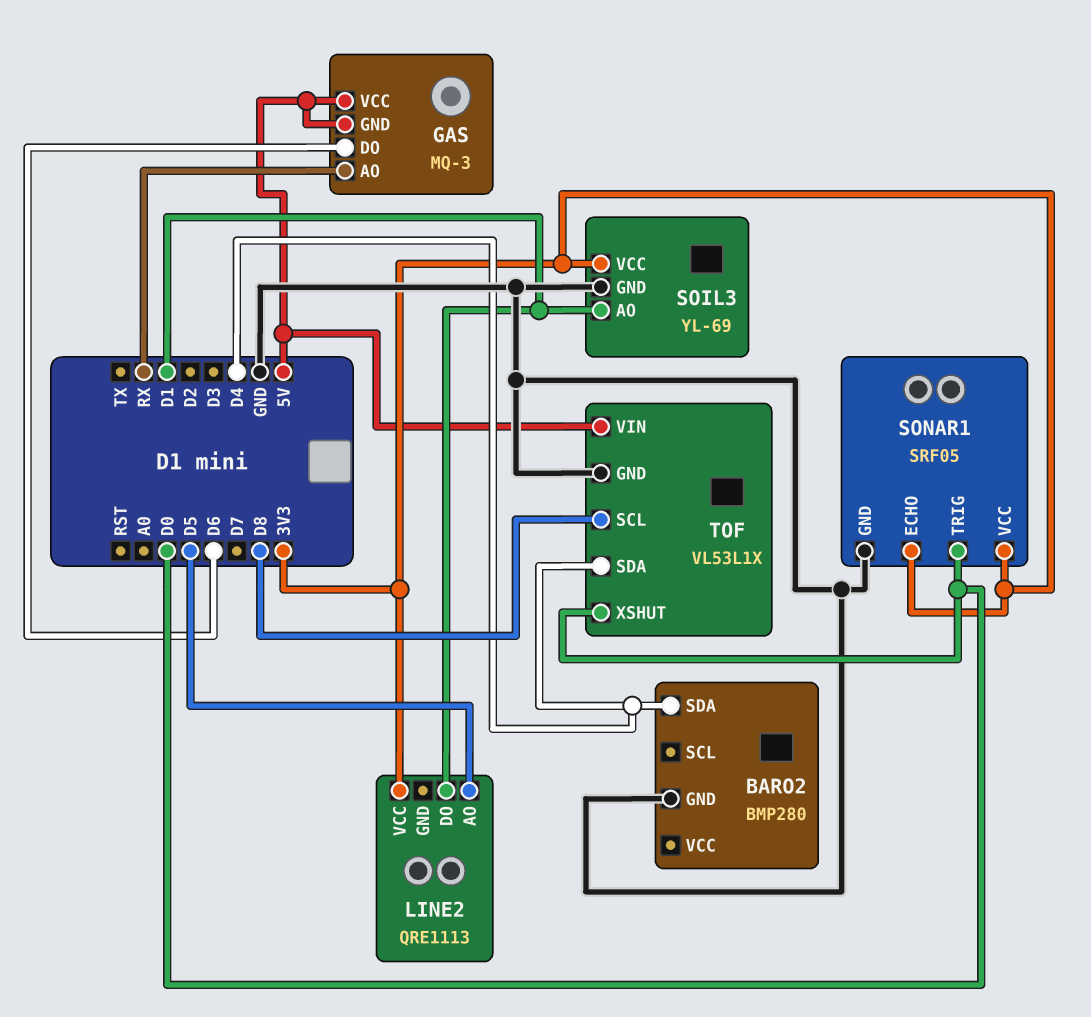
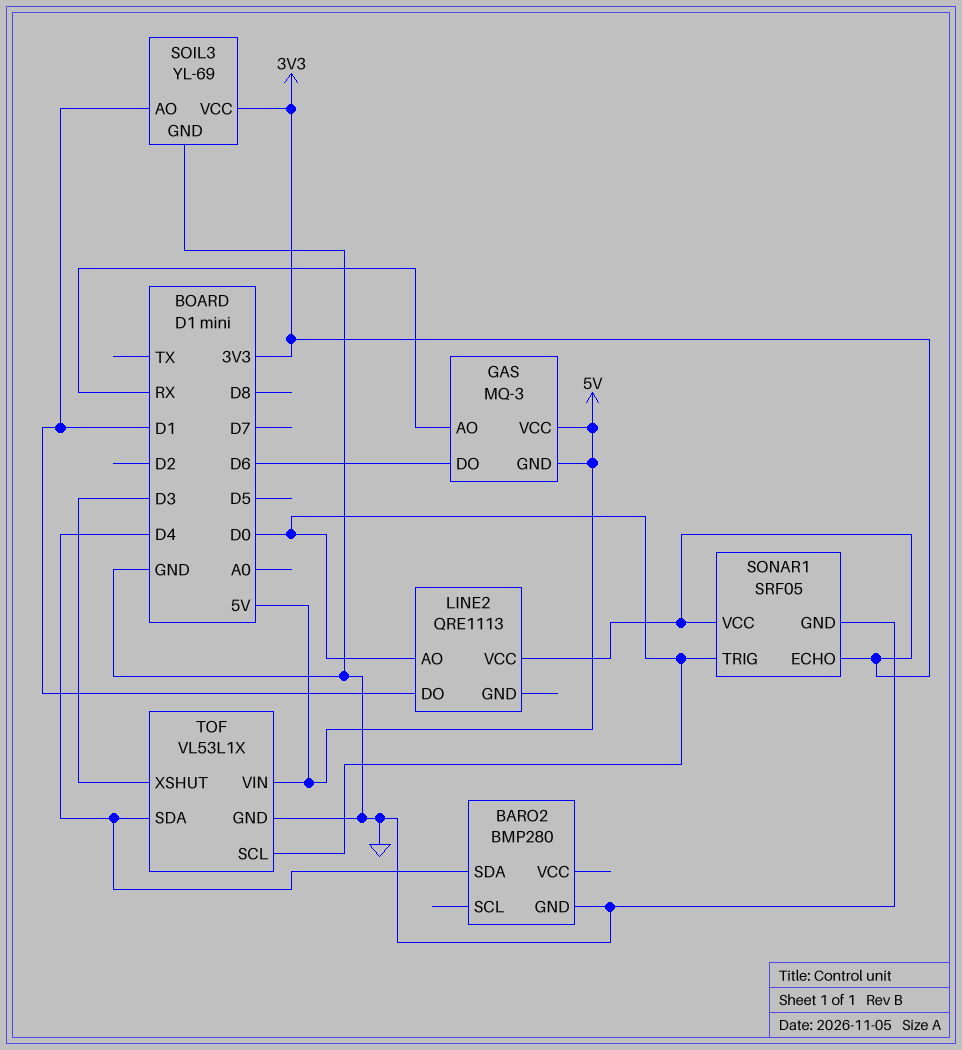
LINE2 pin AO: D5 -> D0
TOF pin SCL: D8 -> D0
TOF pin XSHUT: D0 -> D3

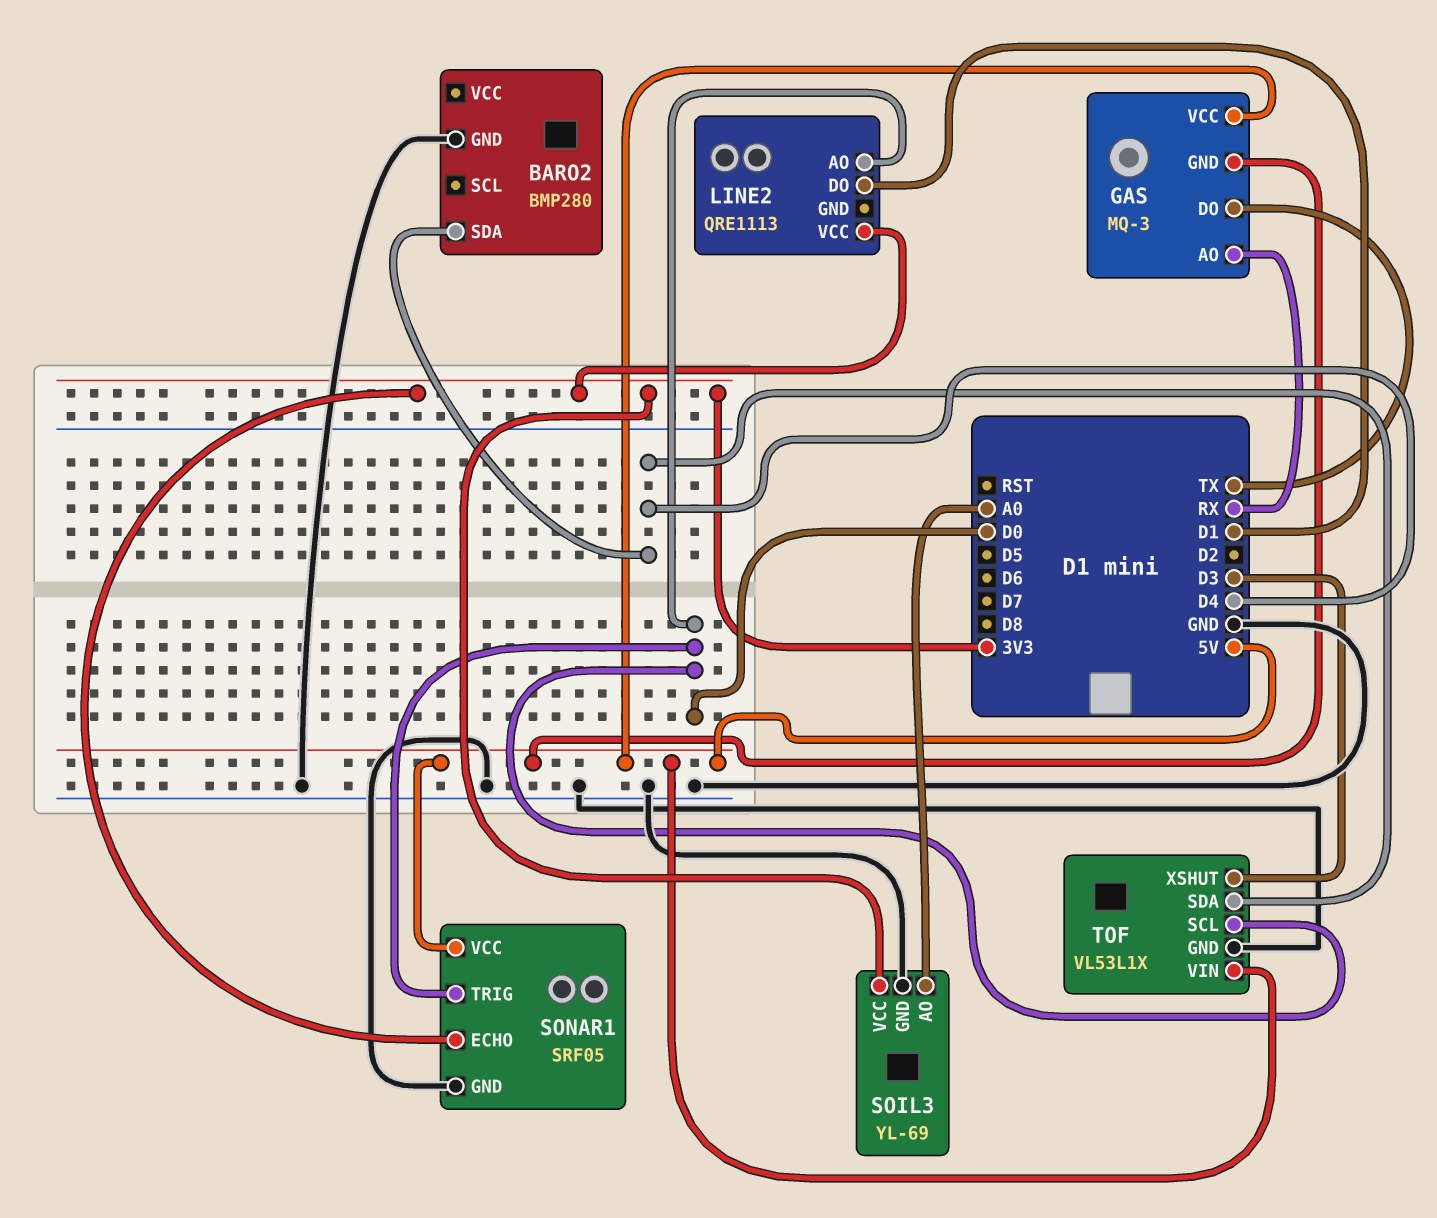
GAS pin DO: D6 -> TX
SOIL3 pin AO: D1 -> A0
SONAR1 pin VCC: 3V3 -> 5V

